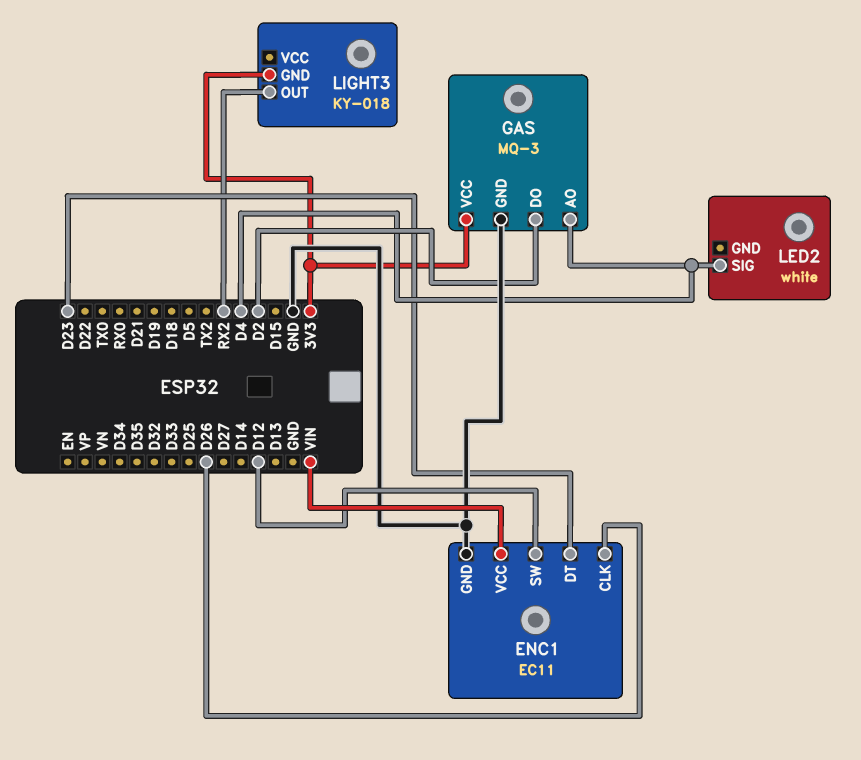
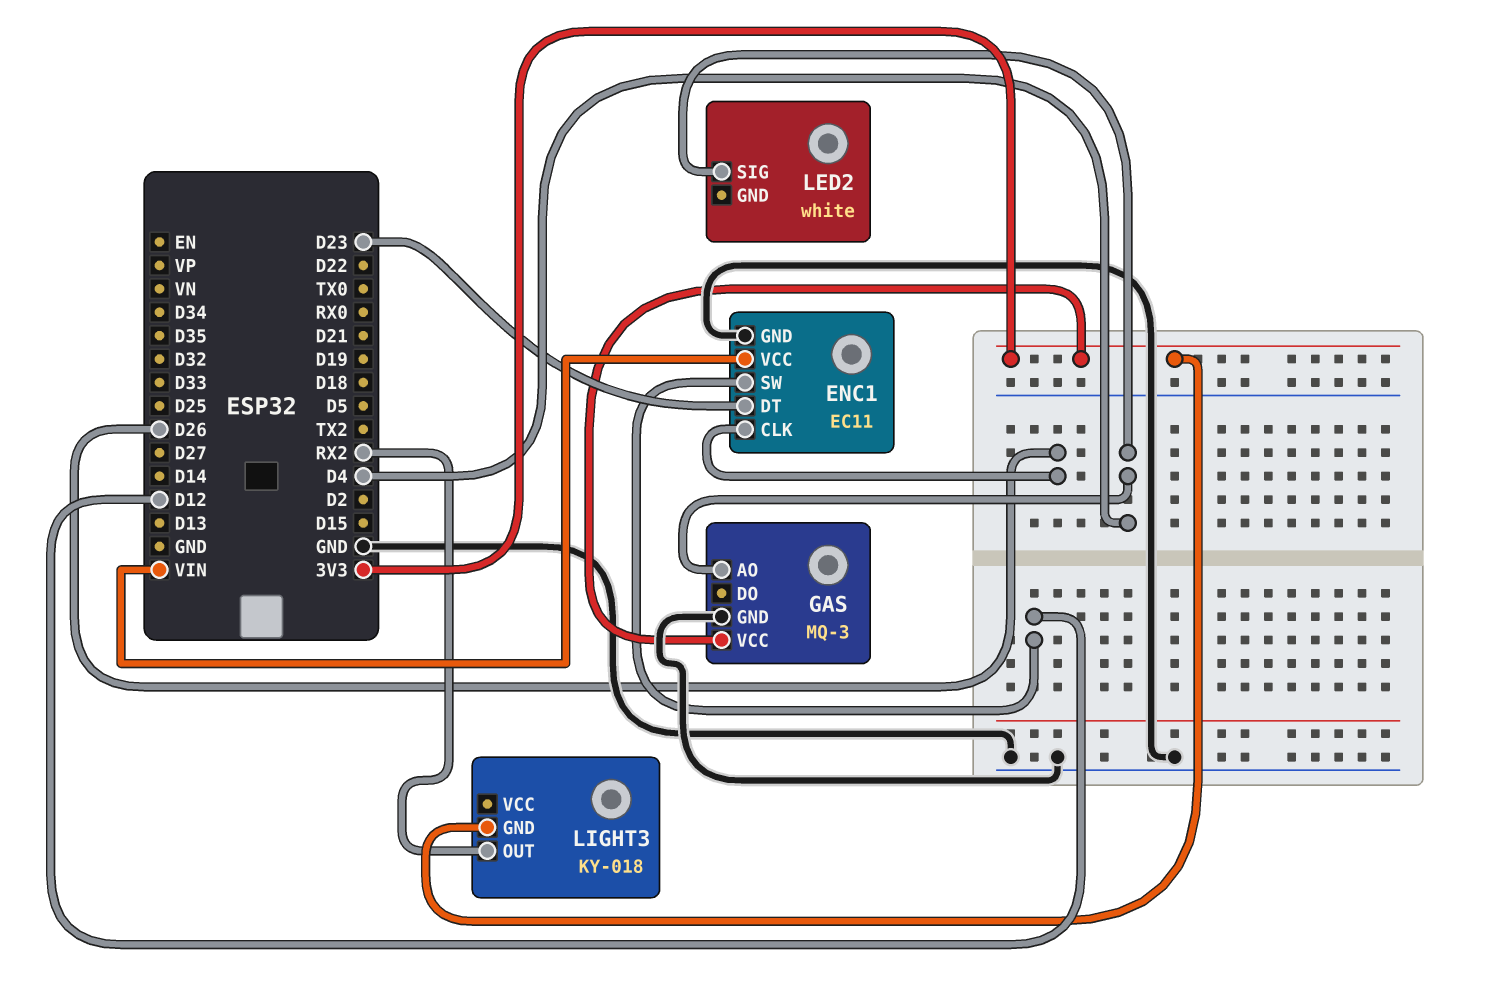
GAS pin DO: D2 -> none

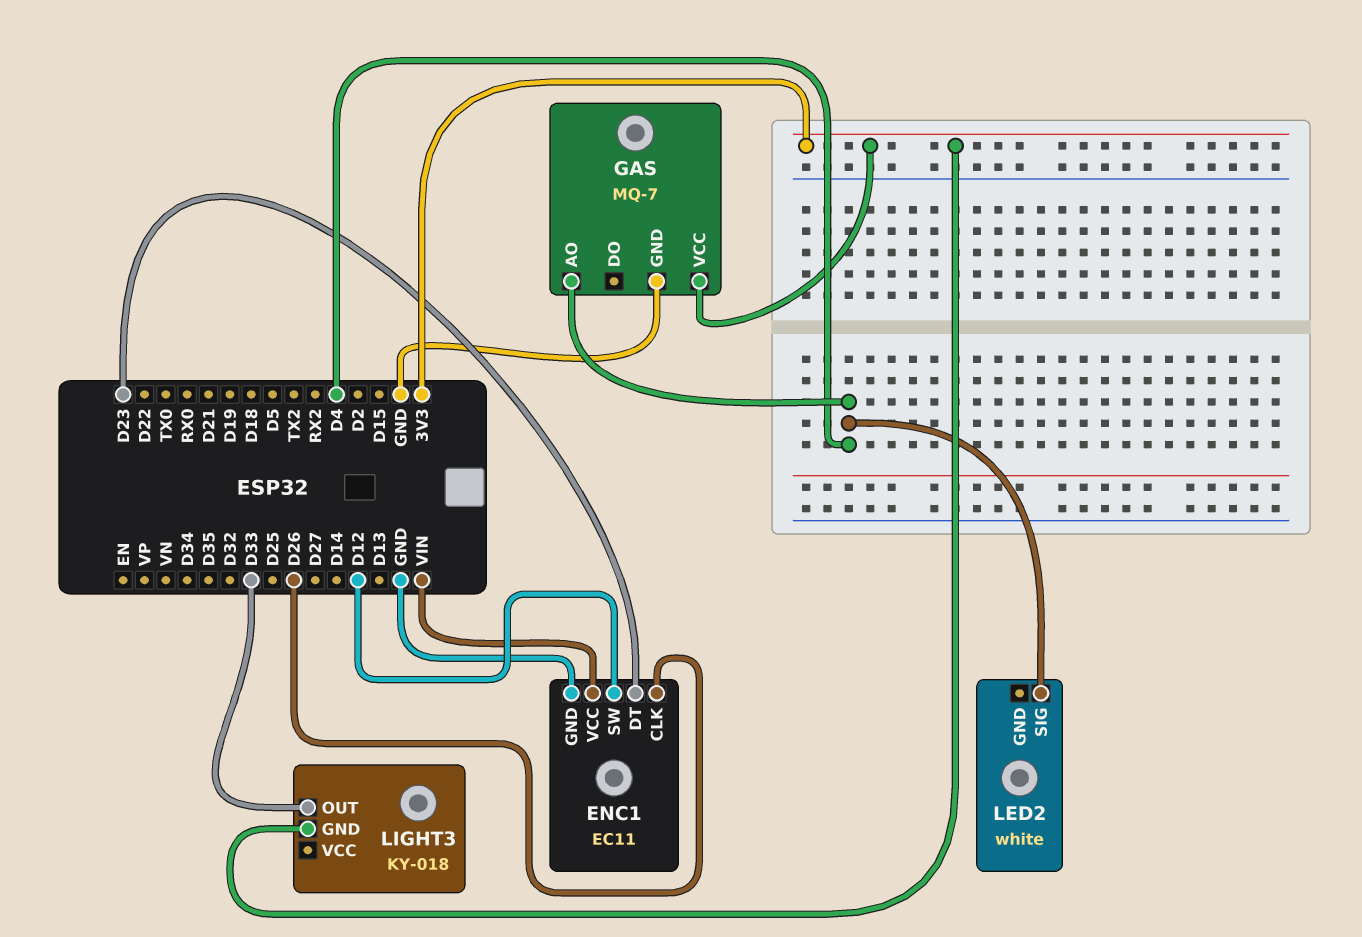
GAS: MQ-3 -> MQ-7
LIGHT3 pin OUT: RX2 -> D33

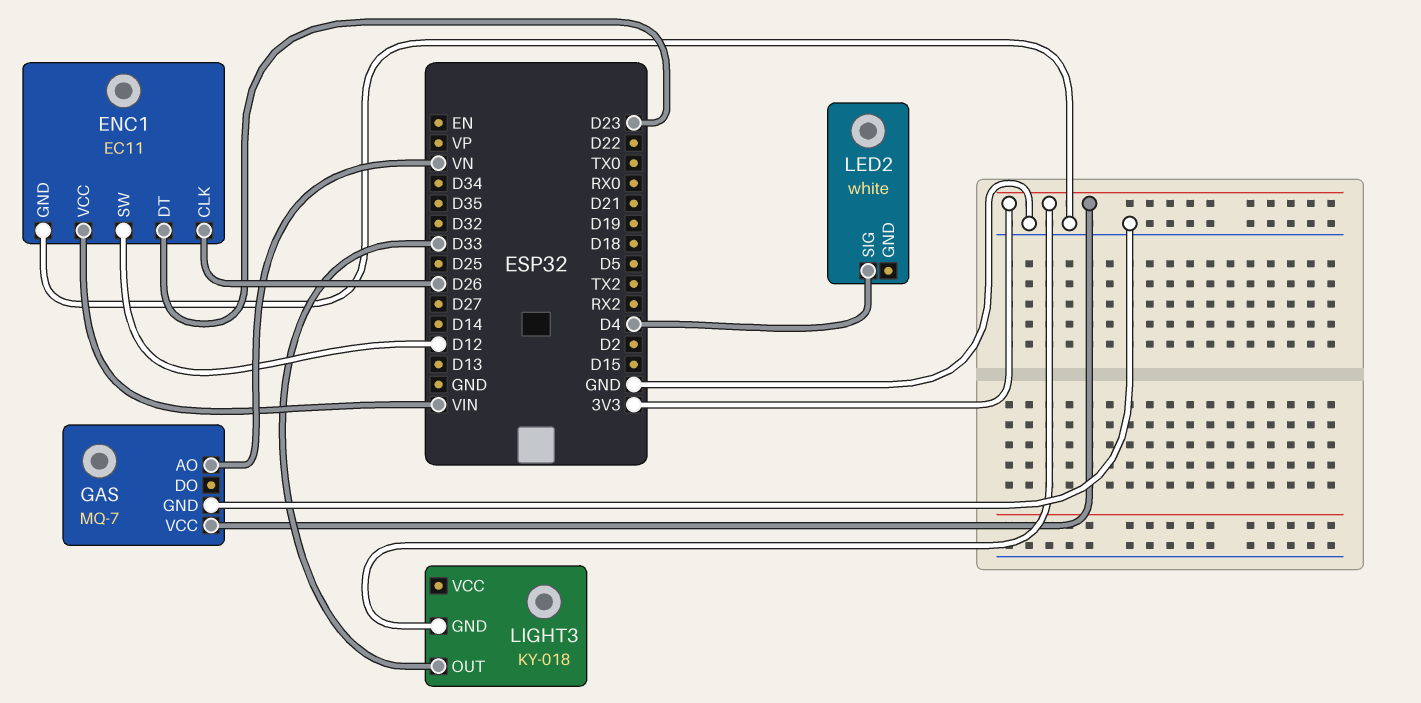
GAS pin AO: D4 -> VN

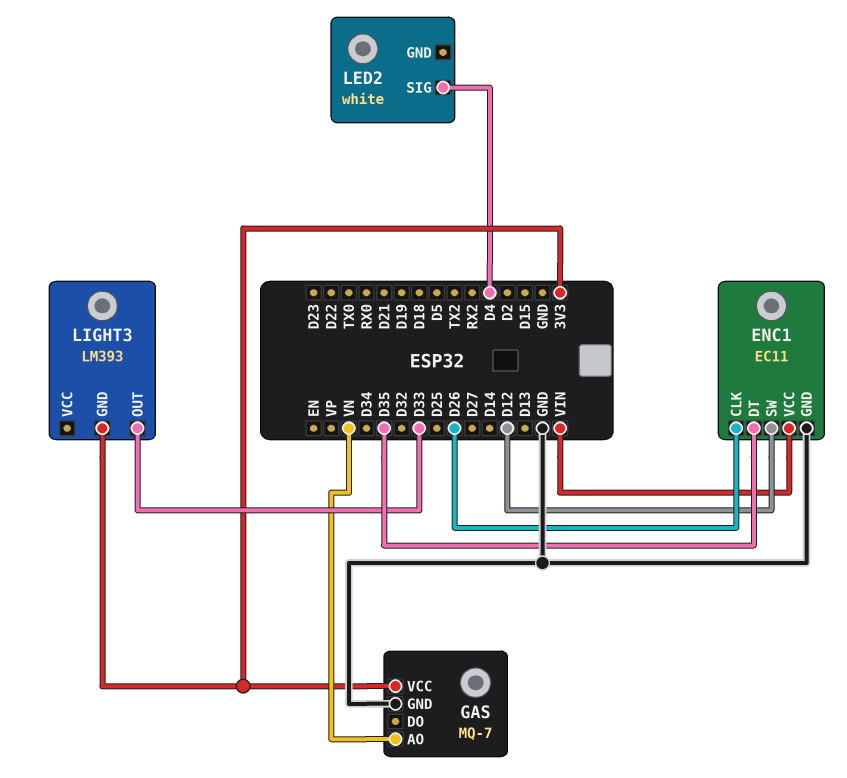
ENC1 pin DT: D23 -> D35
LIGHT3: KY-018 -> LM393

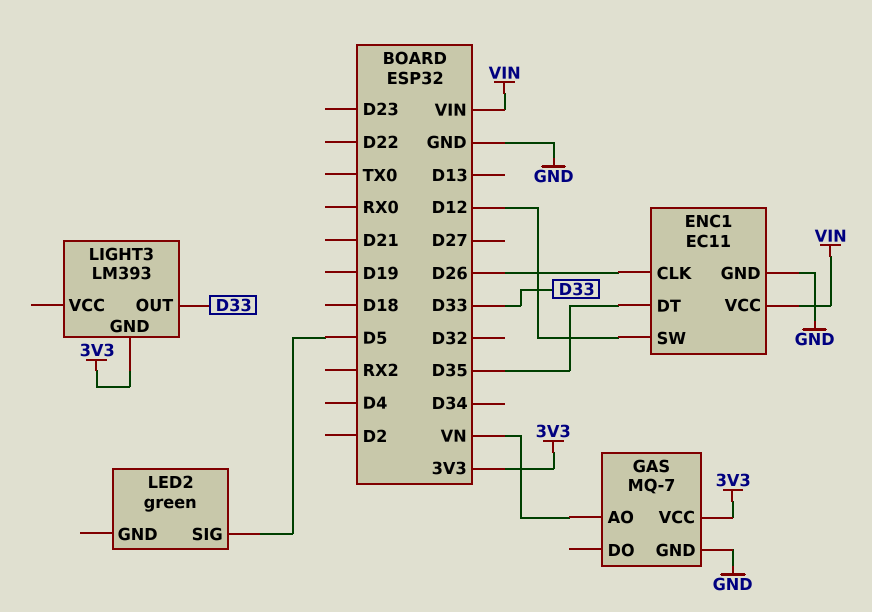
LED2: white -> green
LED2 pin SIG: D4 -> D5

